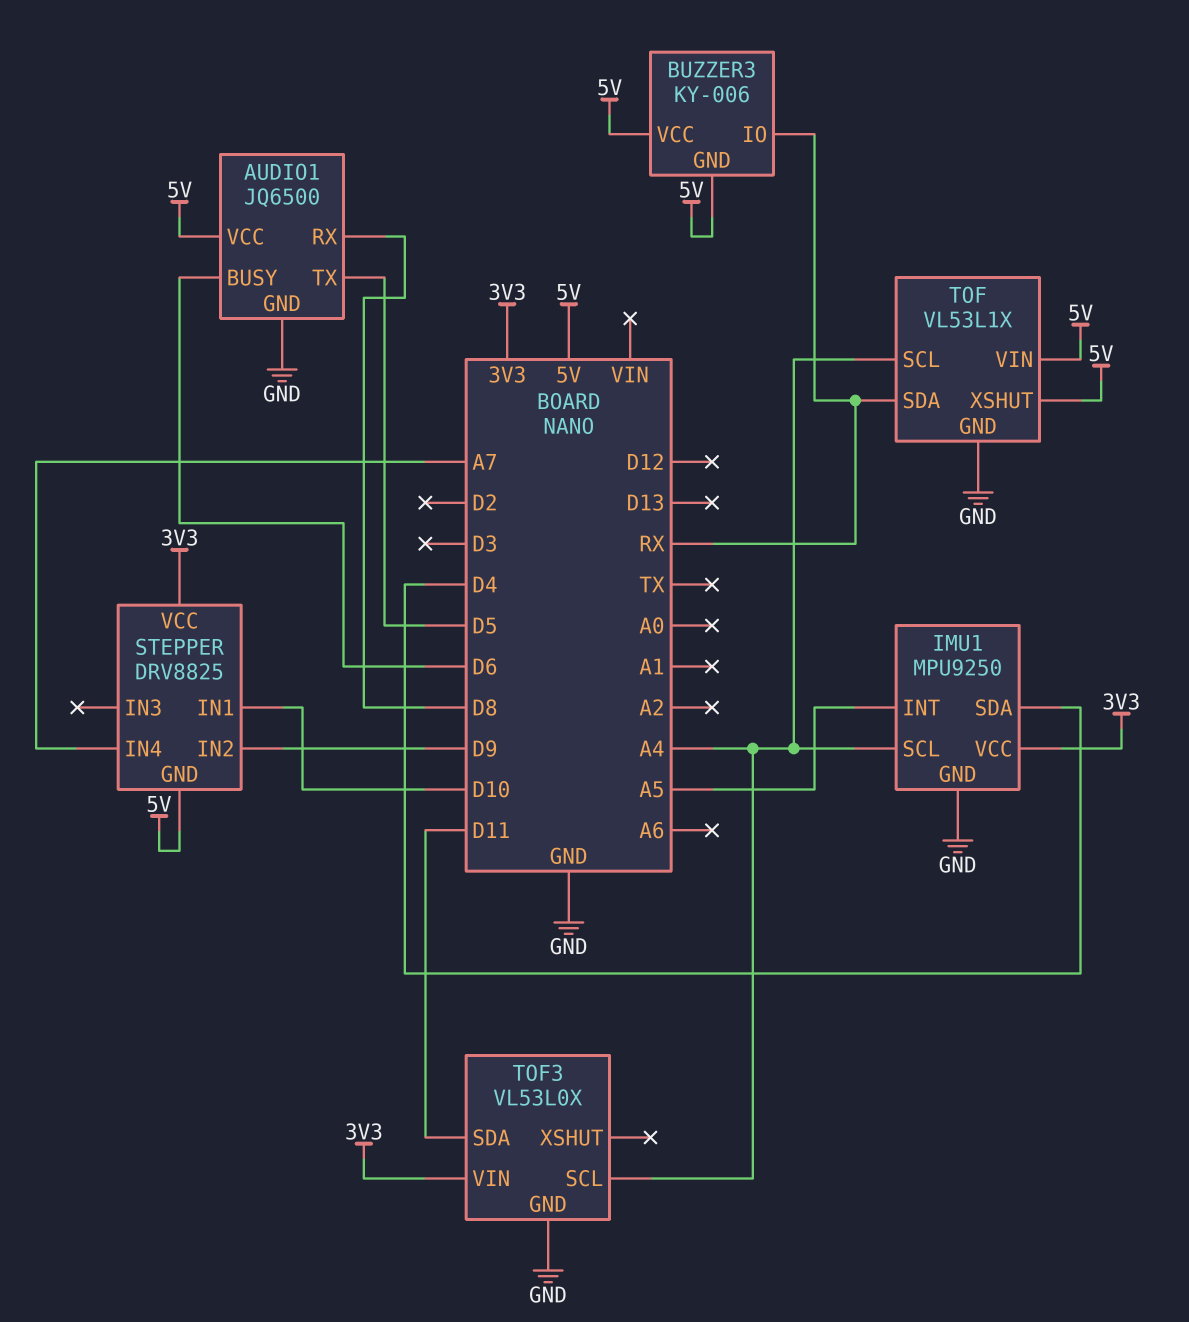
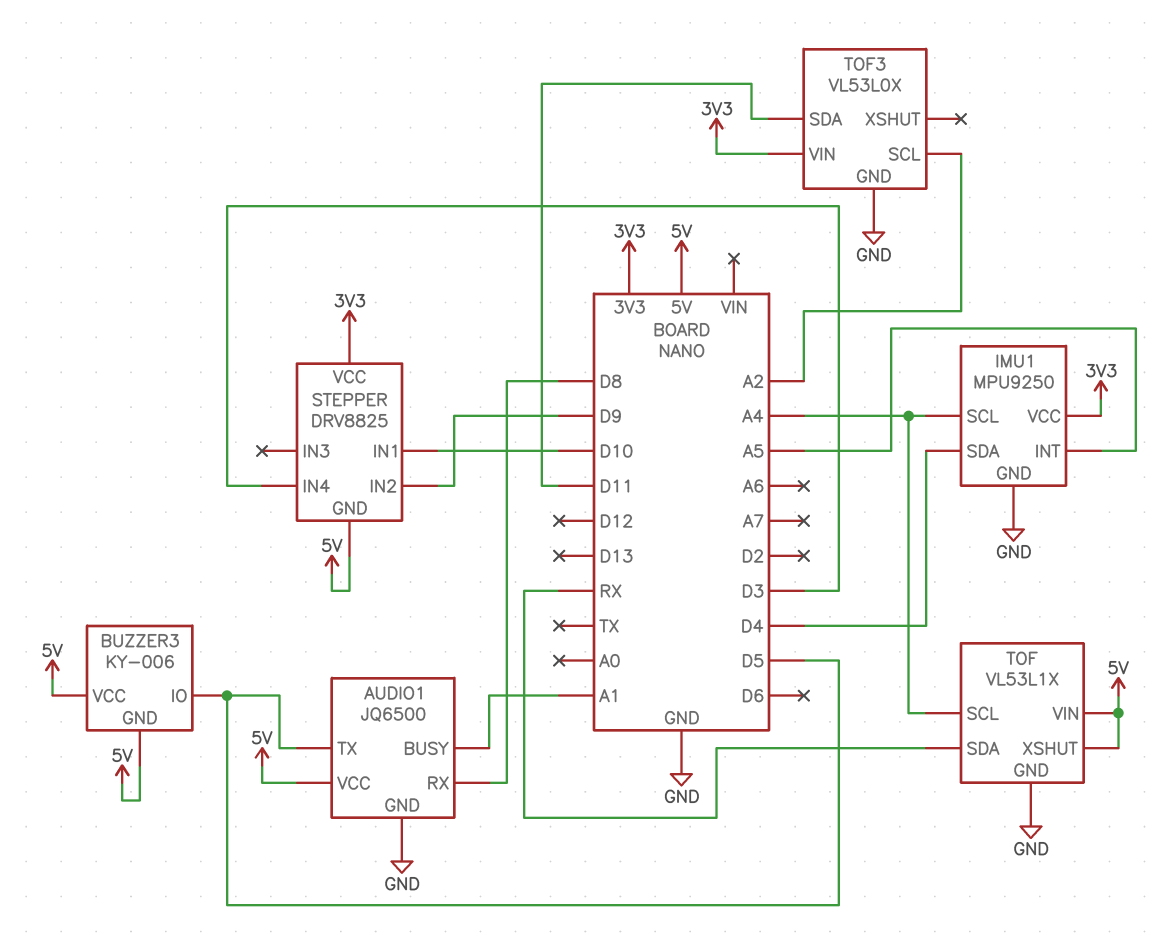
AUDIO1 pin BUSY: D6 -> A1
BUZZER3 pin IO: RX -> D5
STEPPER pin IN4: A7 -> D3
TOF3 pin SCL: A4 -> A2

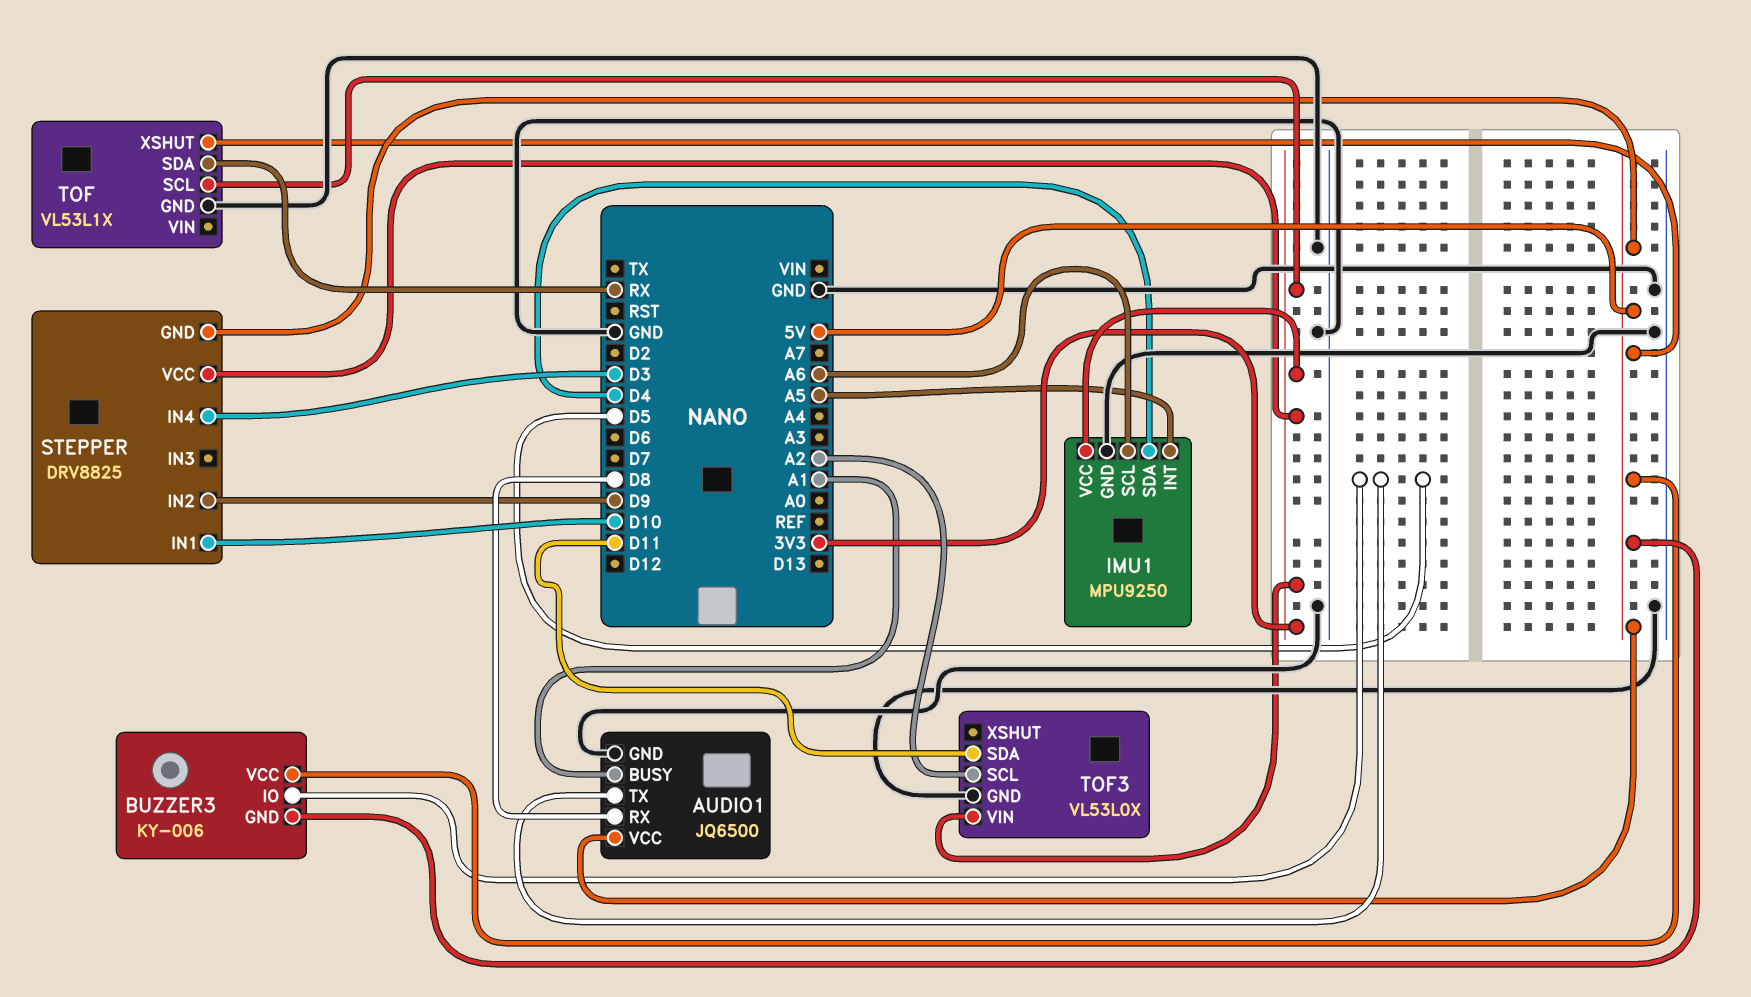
IMU1 pin SCL: A4 -> A6
TOF pin SCL: A4 -> 3V3
TOF pin VIN: 5V -> none

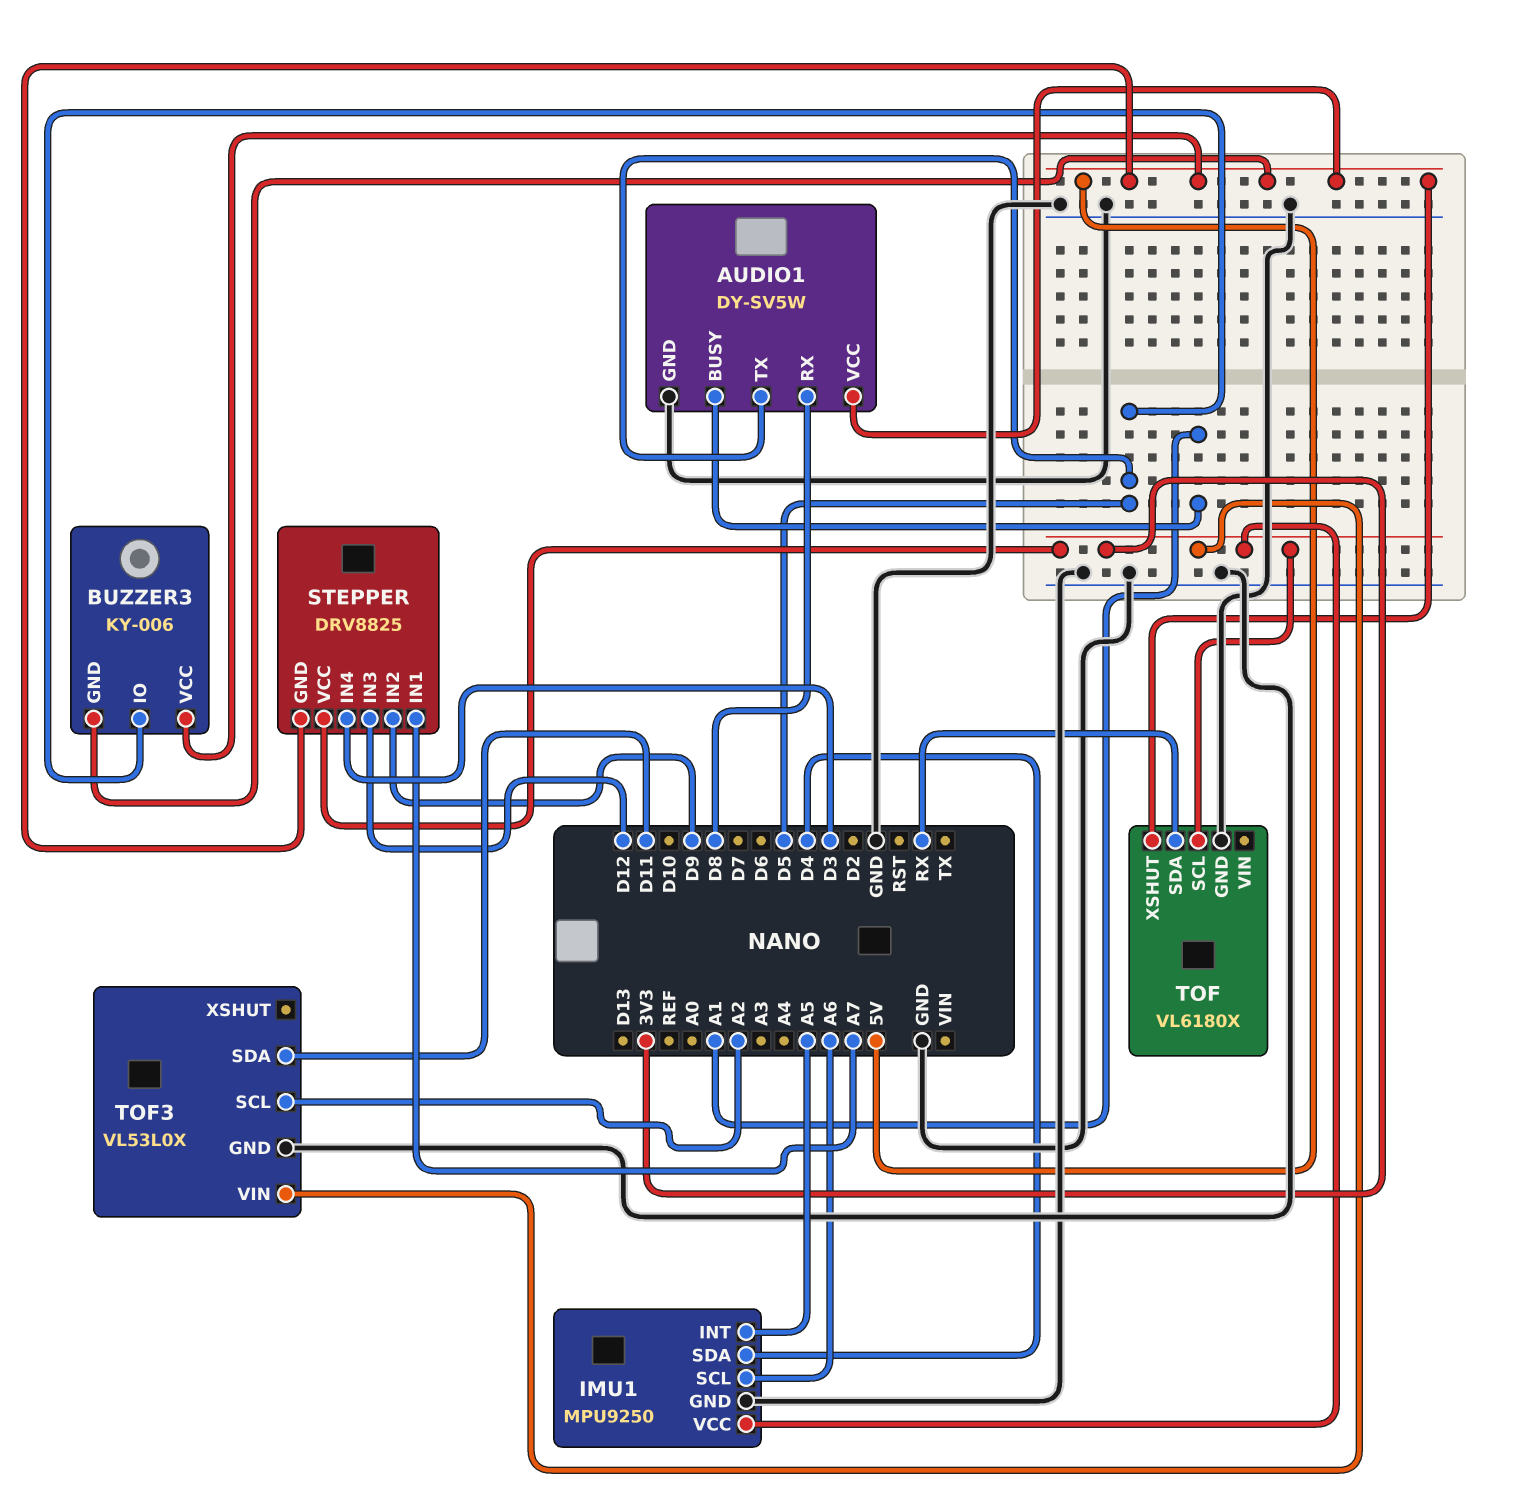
AUDIO1: JQ6500 -> DY-SV5W
STEPPER pin IN1: D10 -> A7
STEPPER pin IN3: none -> D12
TOF: VL53L1X -> VL6180X

